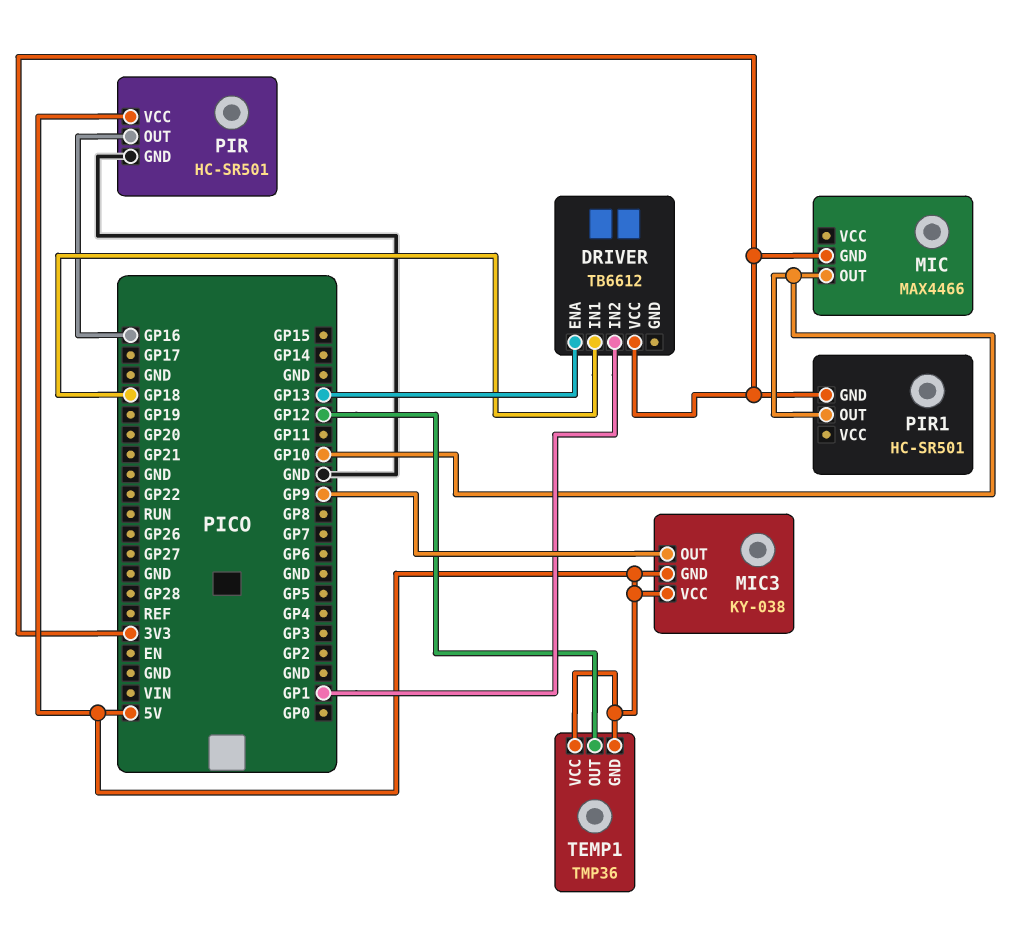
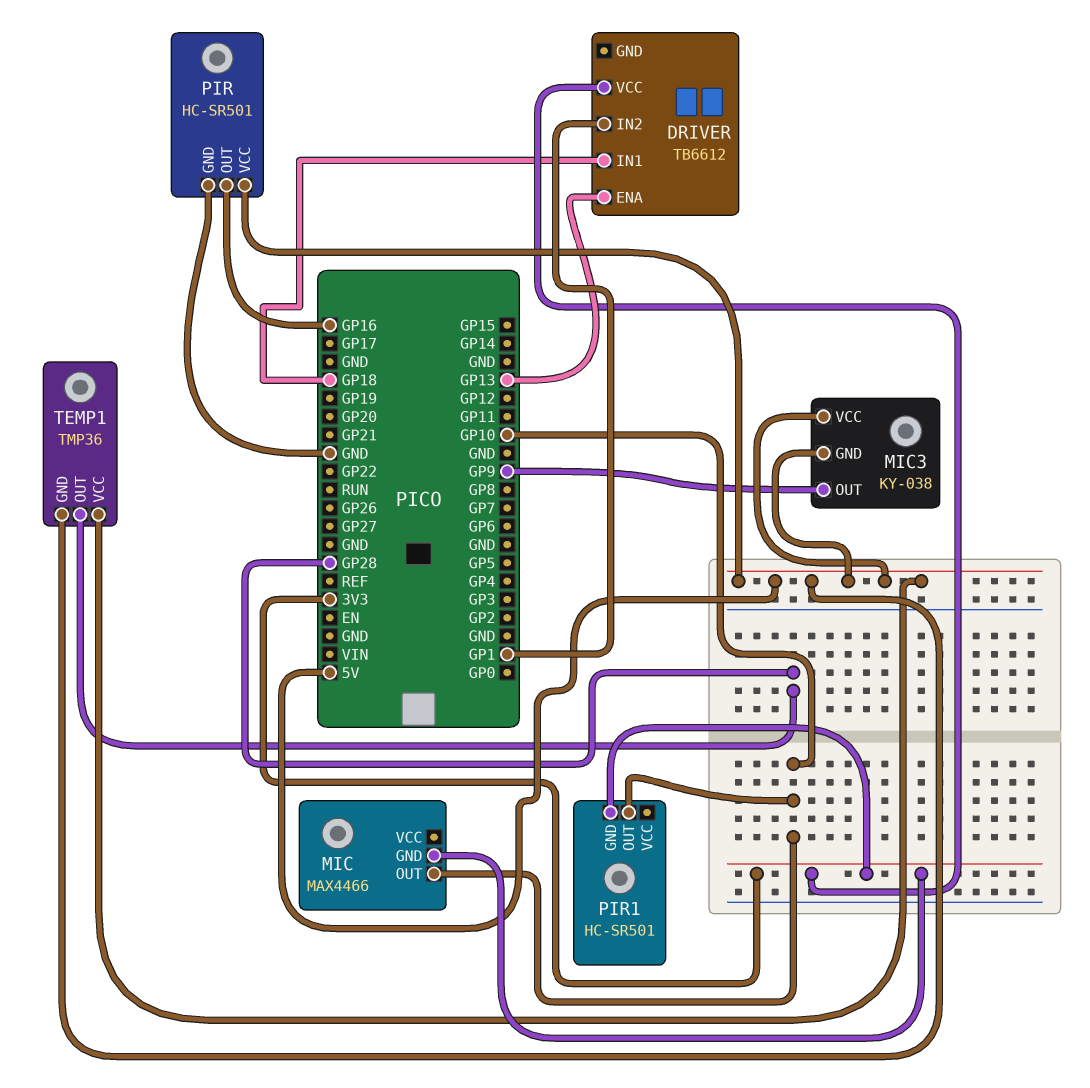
TEMP1 pin OUT: GP12 -> GP28

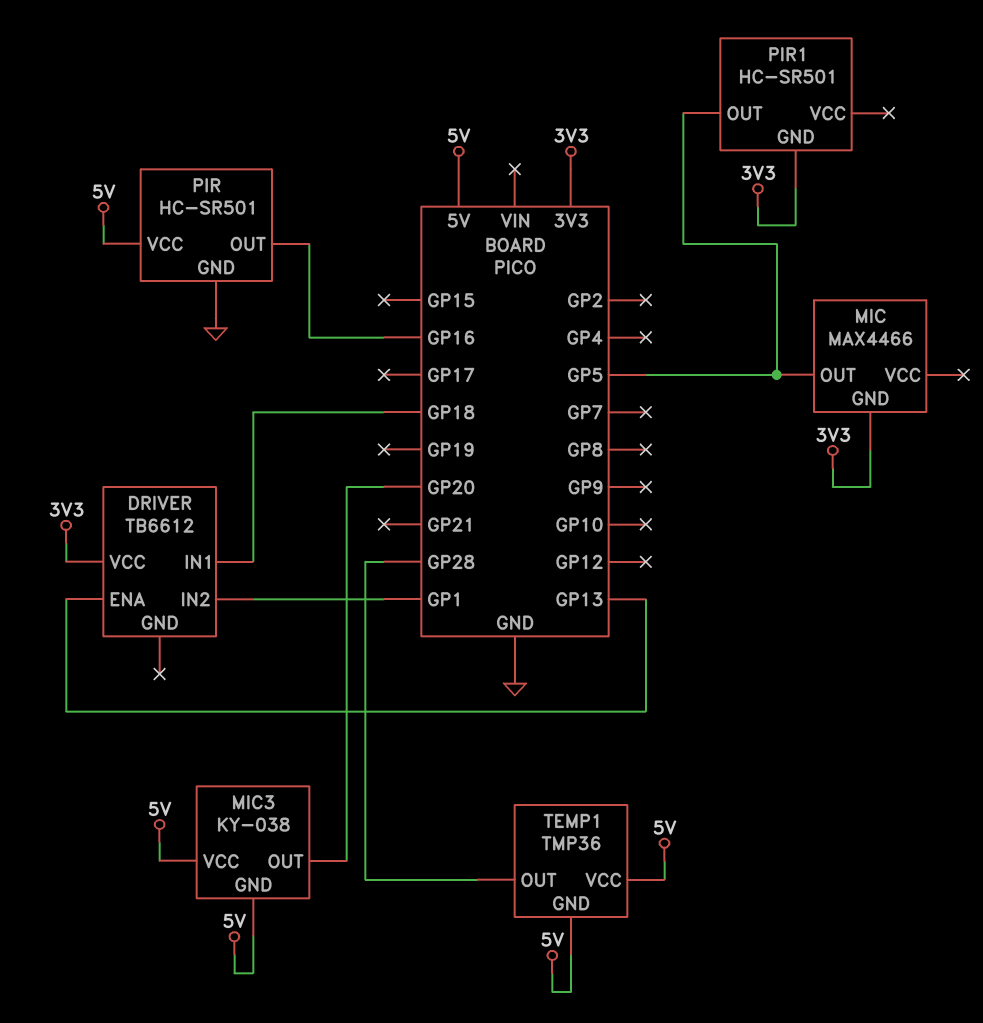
MIC pin OUT: GP10 -> GP5
MIC3 pin OUT: GP9 -> GP20
PIR1 pin OUT: GP10 -> GP5

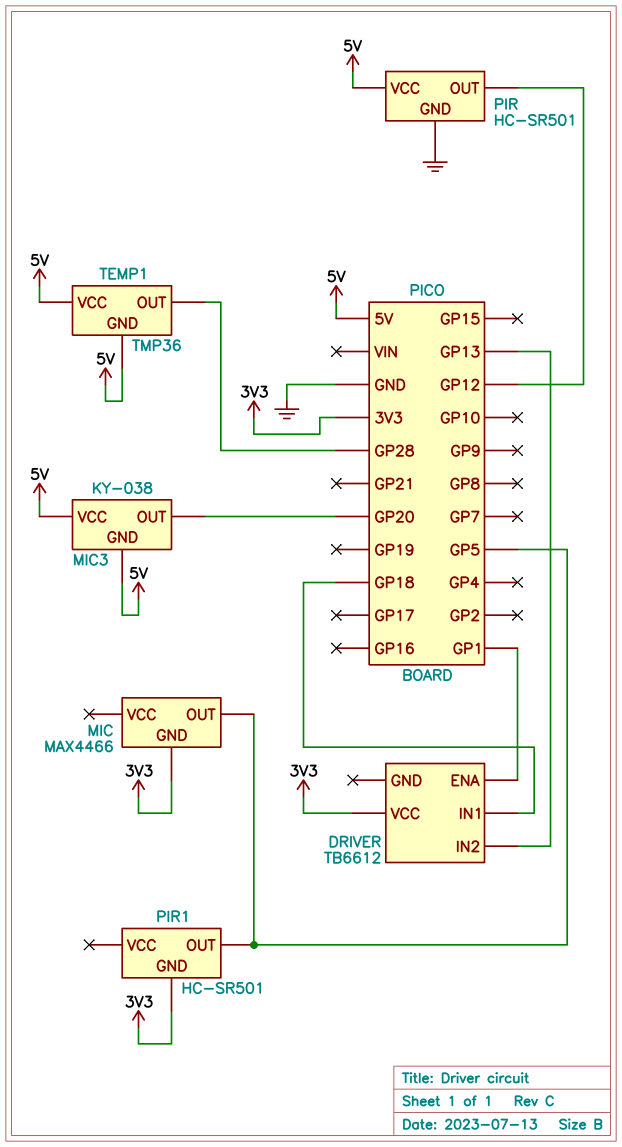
DRIVER pin ENA: GP13 -> GP1
DRIVER pin IN2: GP1 -> GP13
PIR pin OUT: GP16 -> GP12

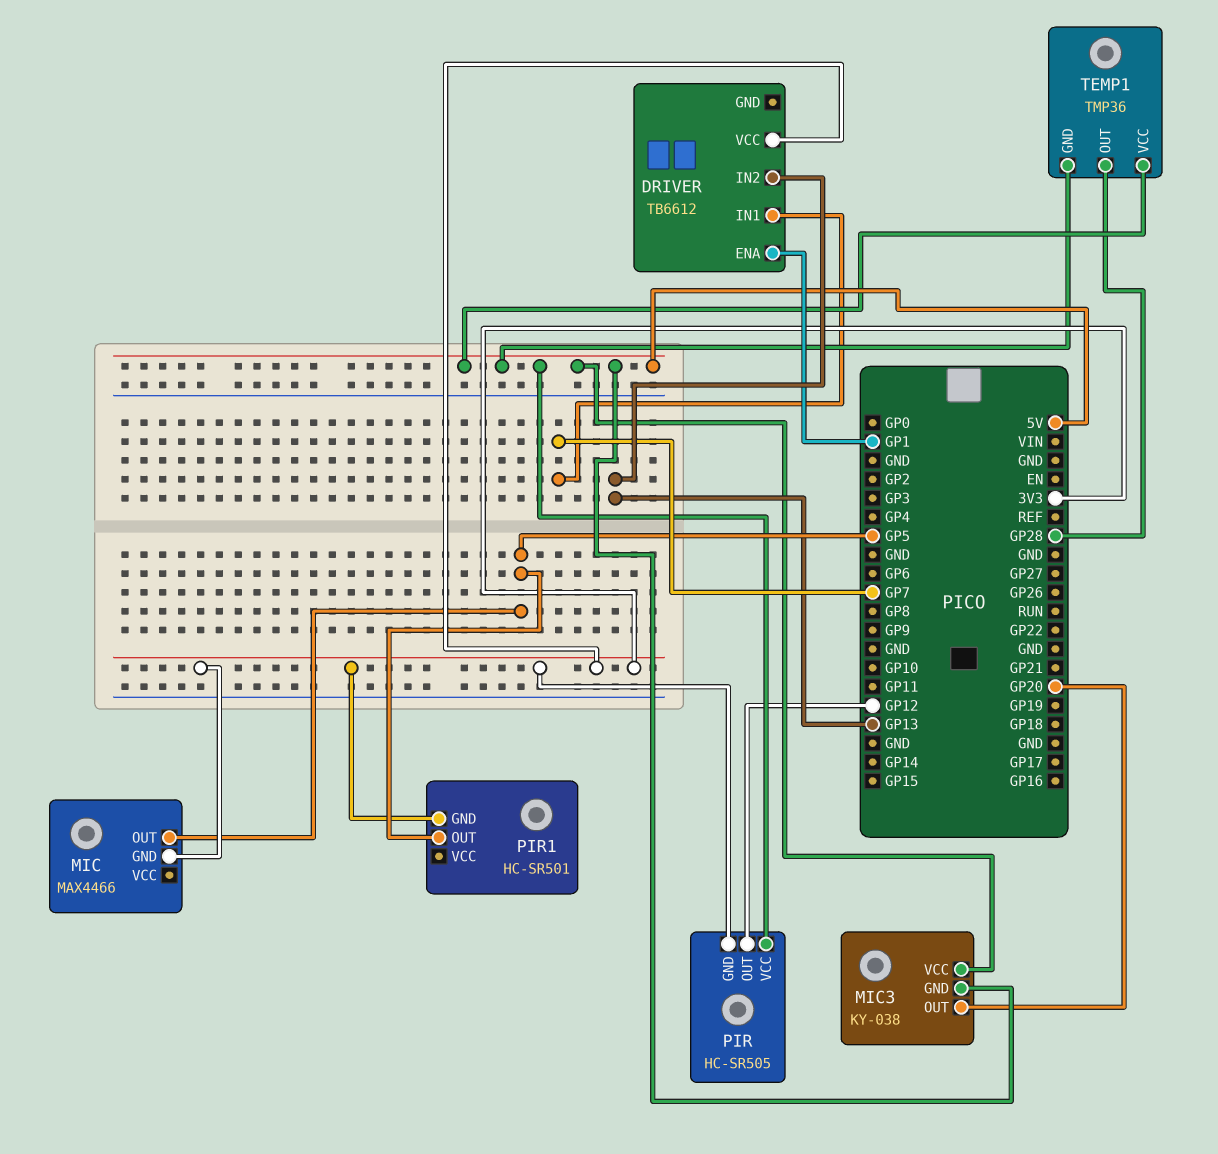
DRIVER pin IN1: GP18 -> GP7
PIR: HC-SR501 -> HC-SR505
PIR pin GND: GND -> 3V3

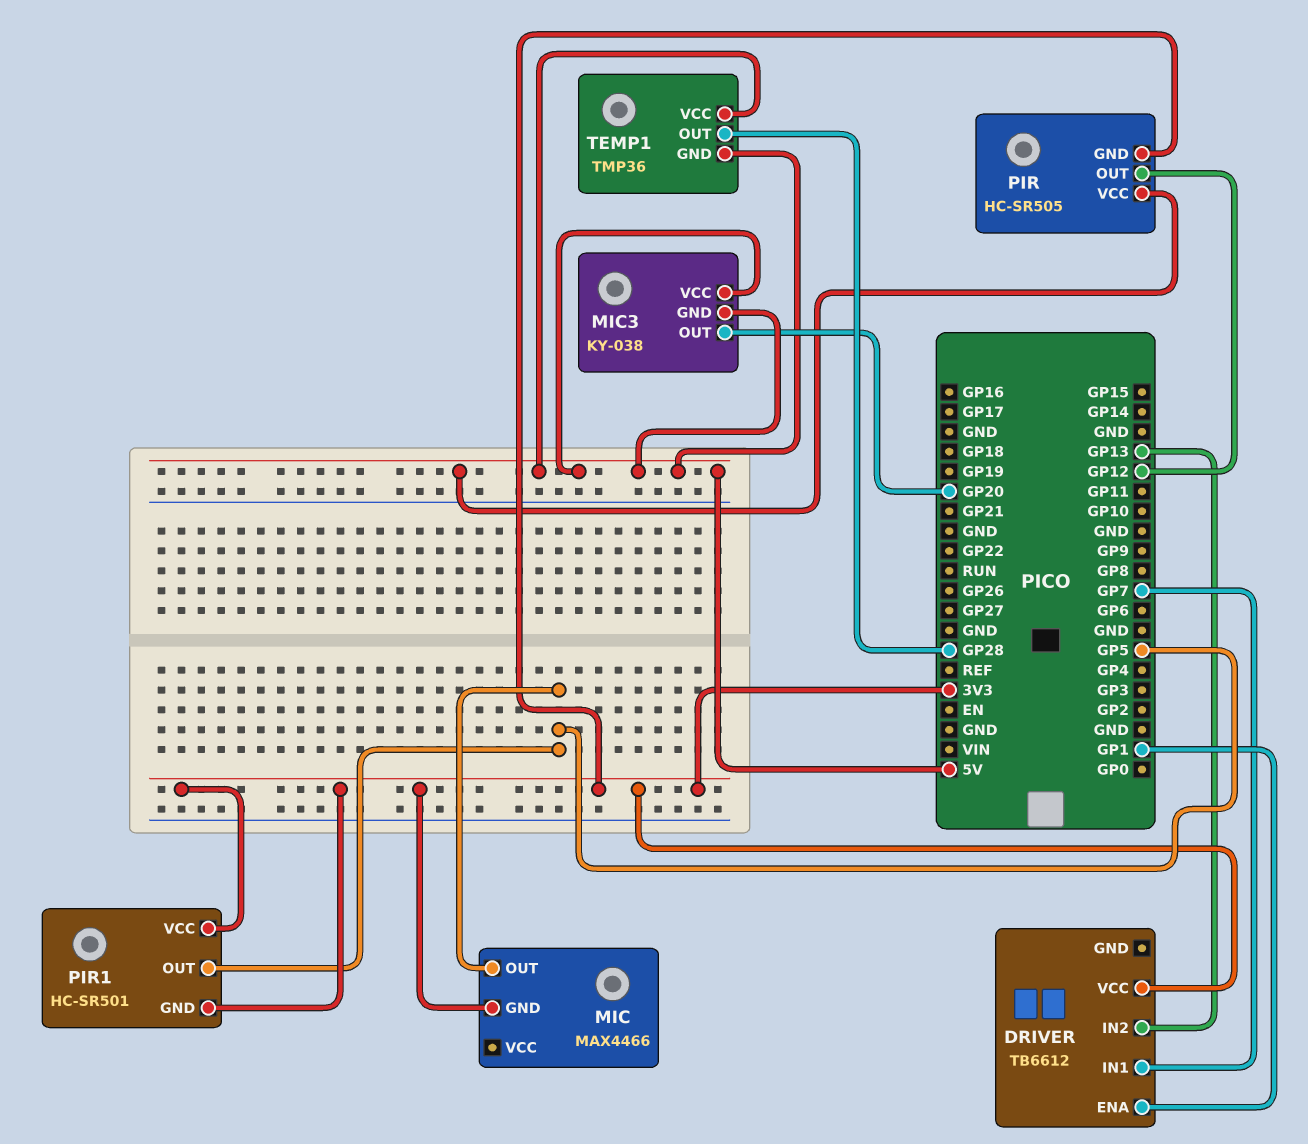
PIR1 pin VCC: none -> 3V3

